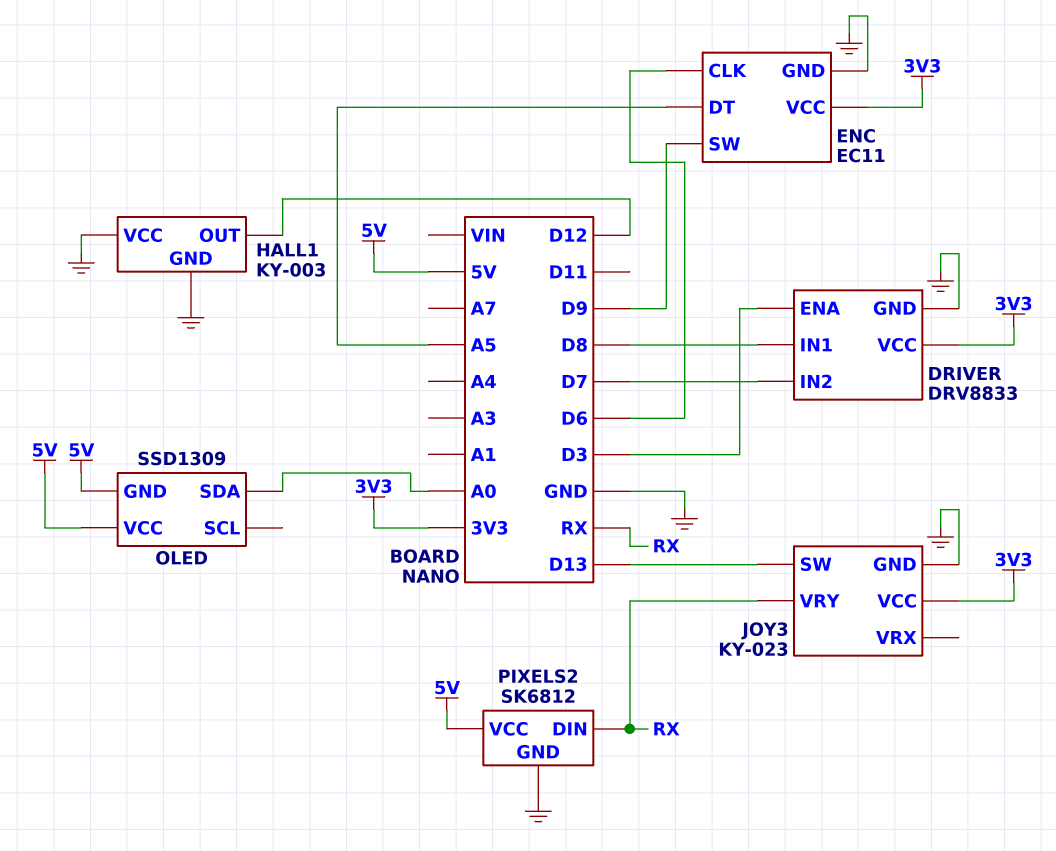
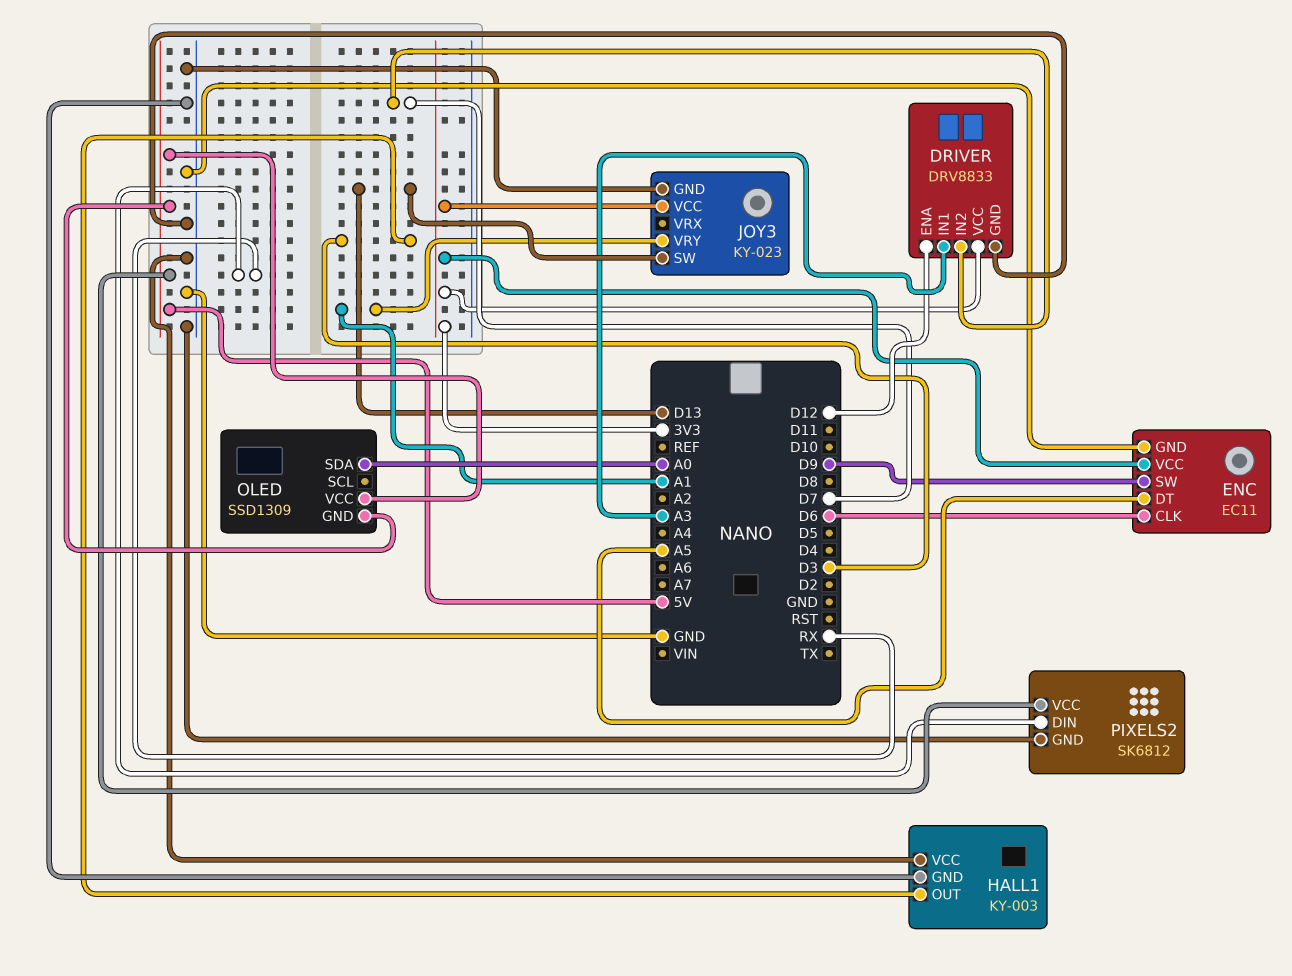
DRIVER pin ENA: D3 -> D12
DRIVER pin IN1: D8 -> A3
HALL1 pin OUT: D12 -> D3
JOY3 pin VRY: RX -> A1

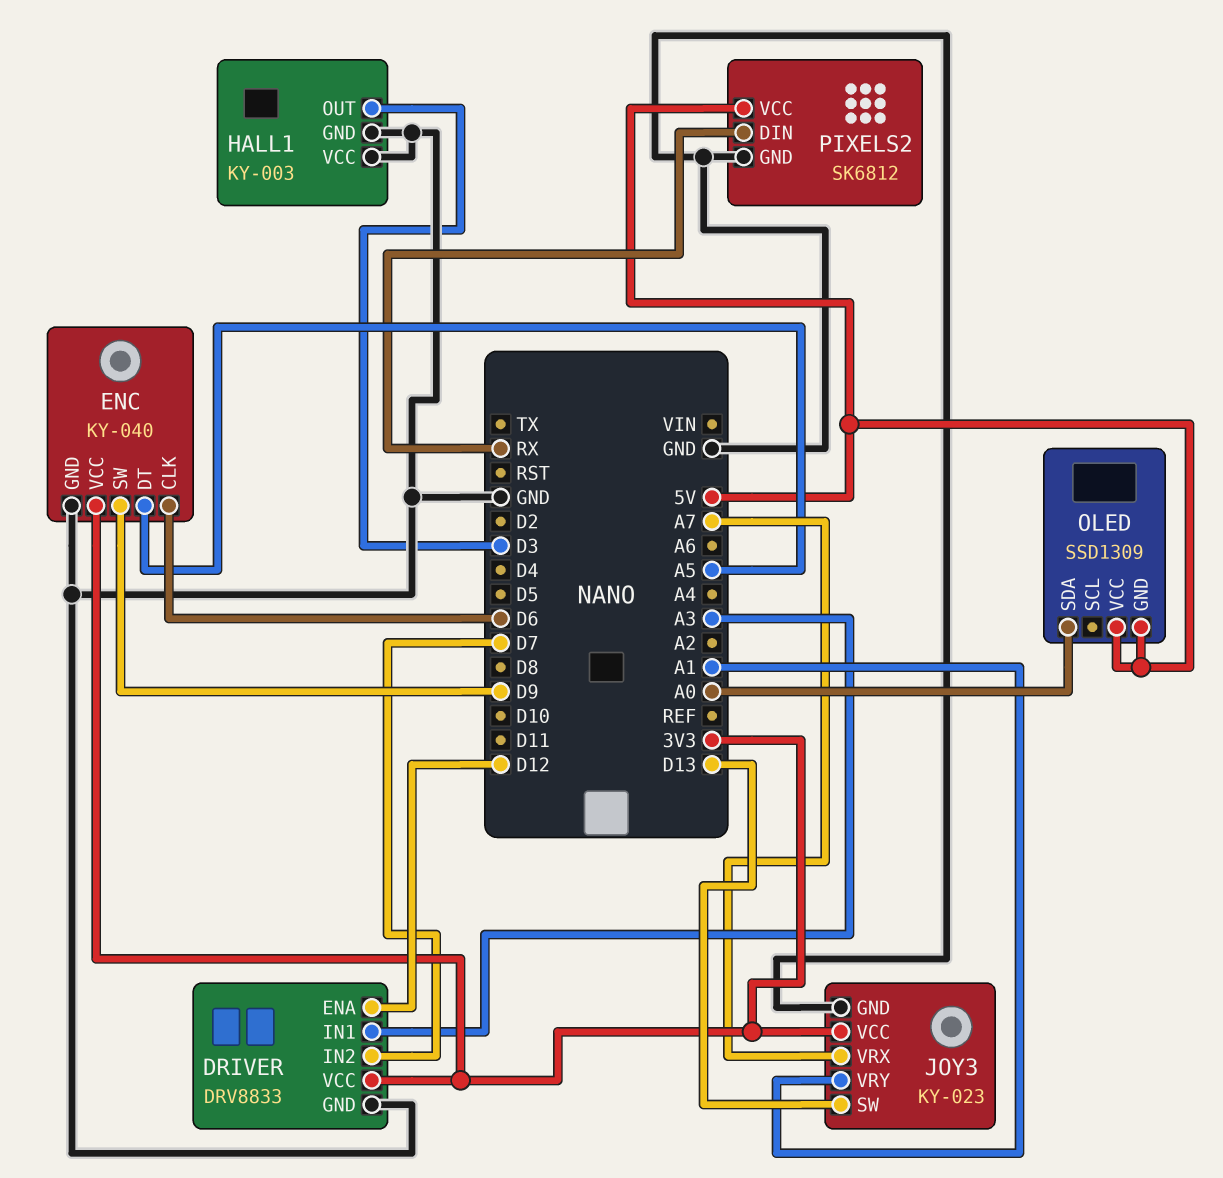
ENC: EC11 -> KY-040
JOY3 pin VRX: none -> A7

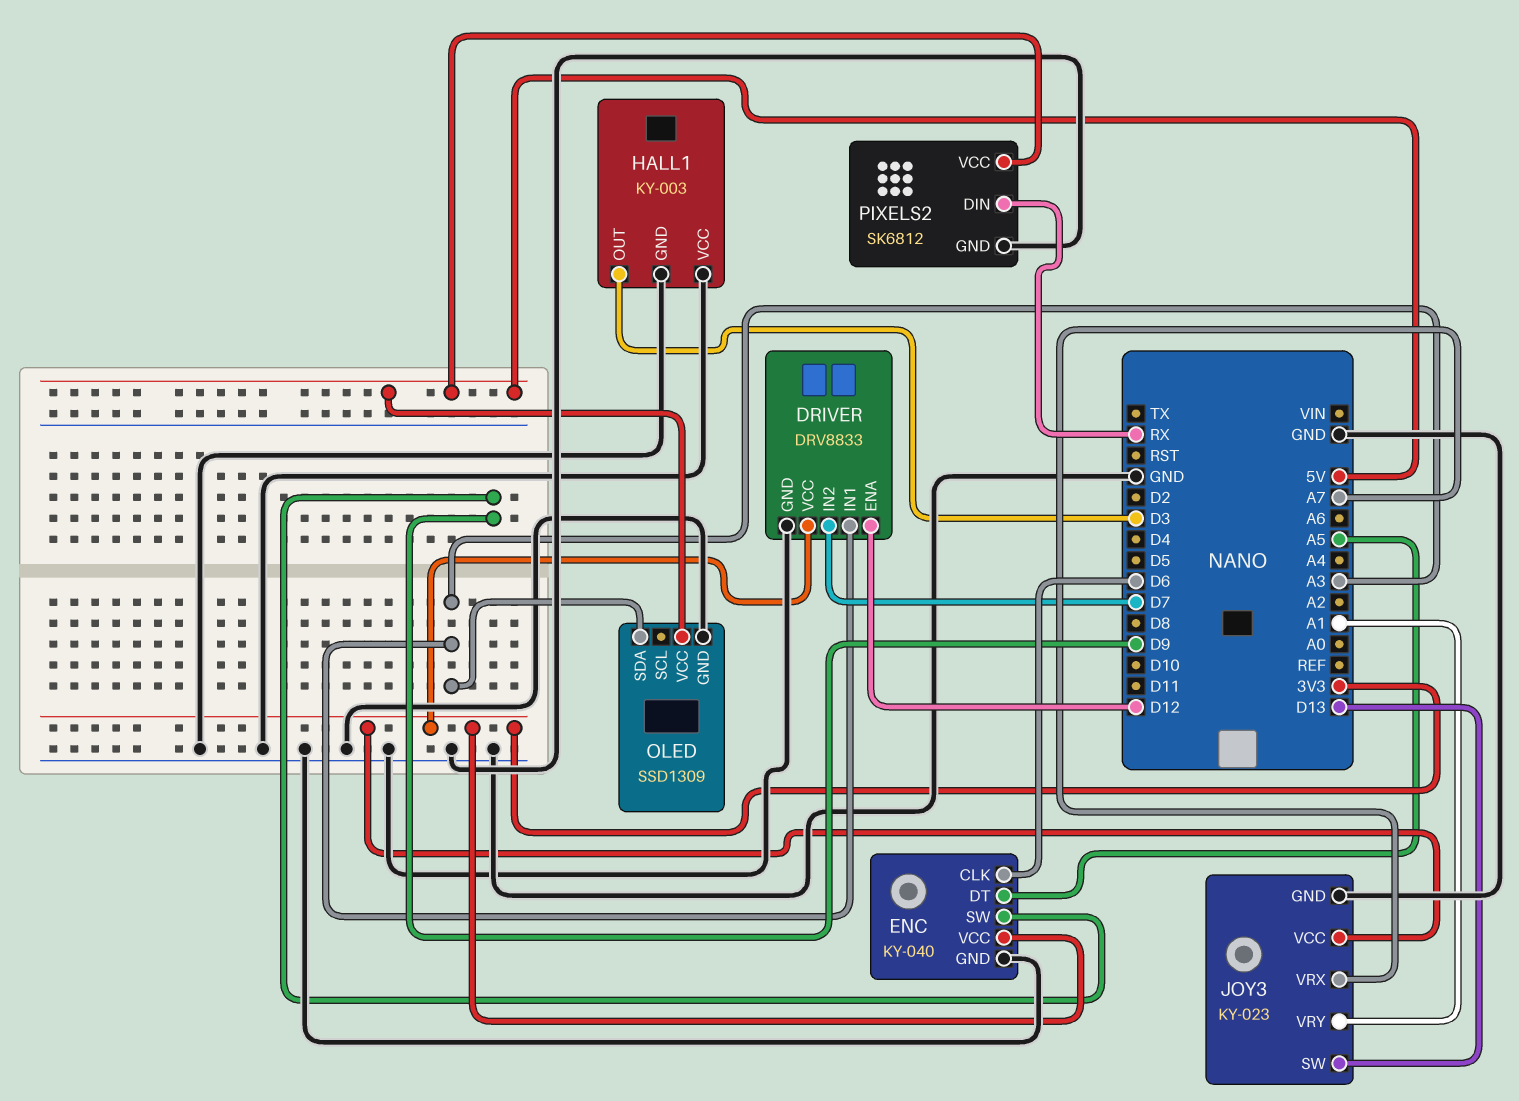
OLED pin GND: 5V -> GND
OLED pin SDA: A0 -> A3

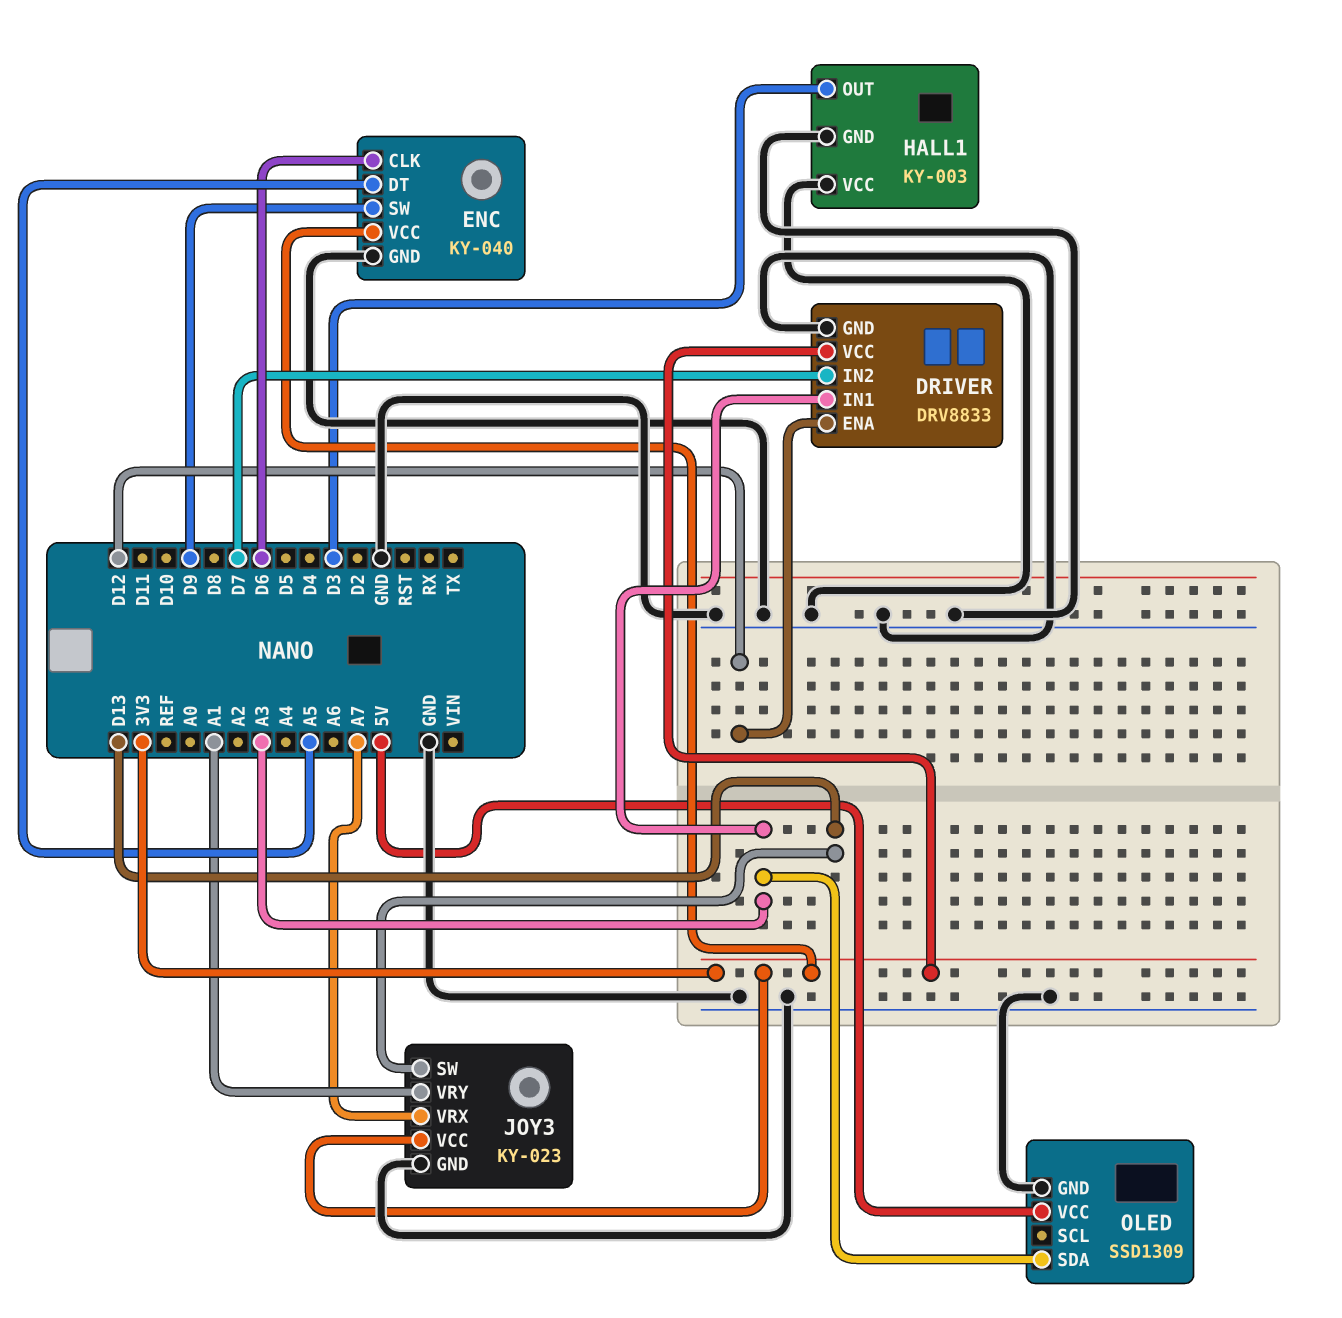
PIXELS2: SK6812 -> none
PIXELS2 pin DIN: RX -> none
PIXELS2 pin GND: GND -> none
PIXELS2 pin VCC: 5V -> none

